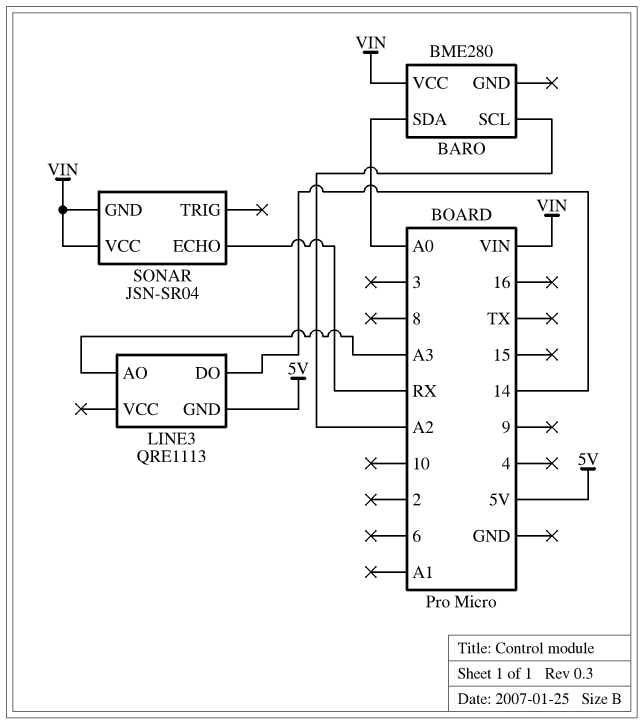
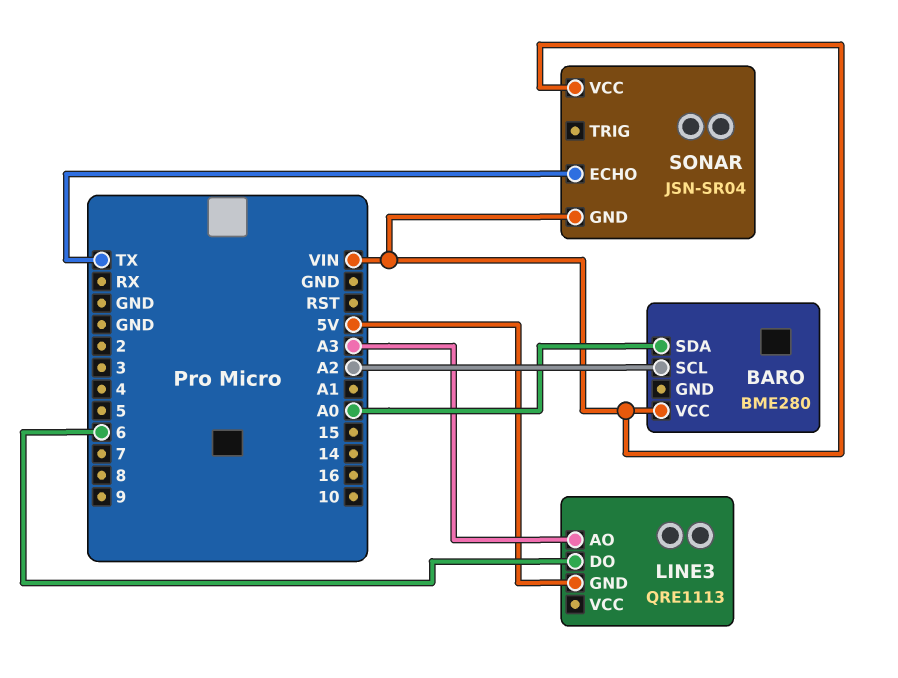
LINE3 pin DO: 14 -> 6
SONAR pin ECHO: RX -> TX

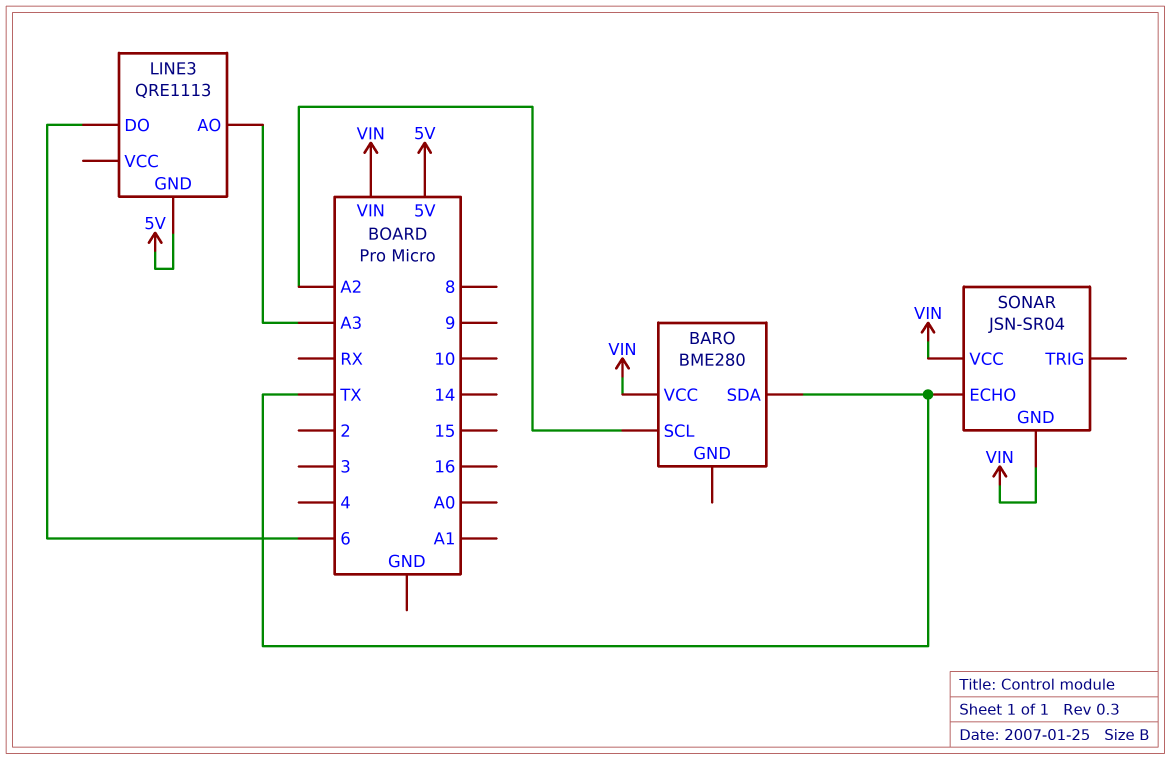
BARO pin SDA: A0 -> TX

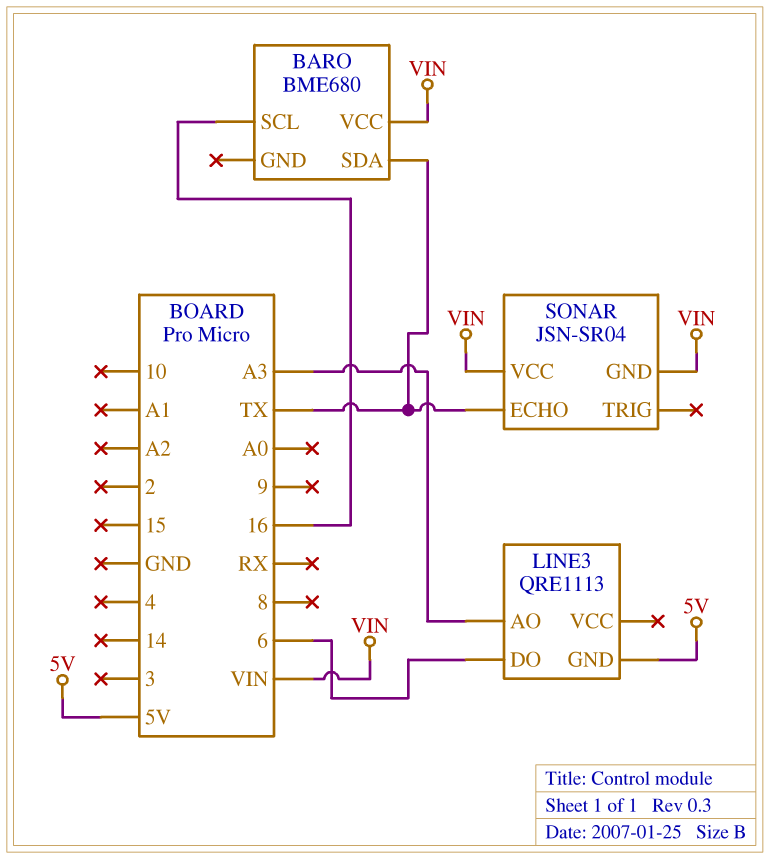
BARO: BME280 -> BME680
BARO pin SCL: A2 -> 16

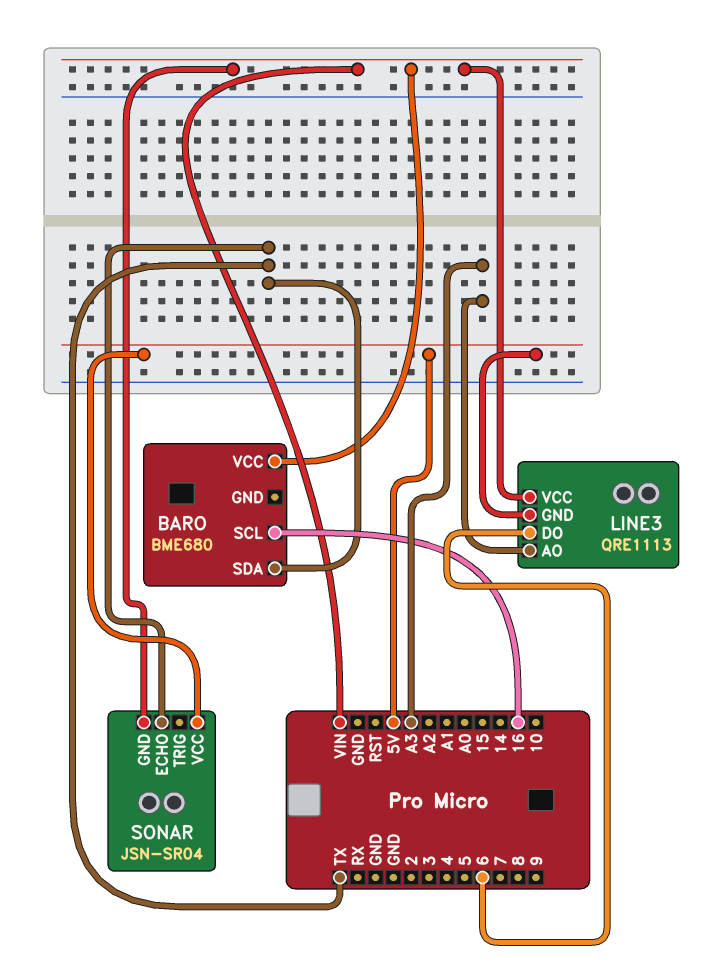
LINE3 pin VCC: none -> VIN
SONAR pin VCC: VIN -> 5V

